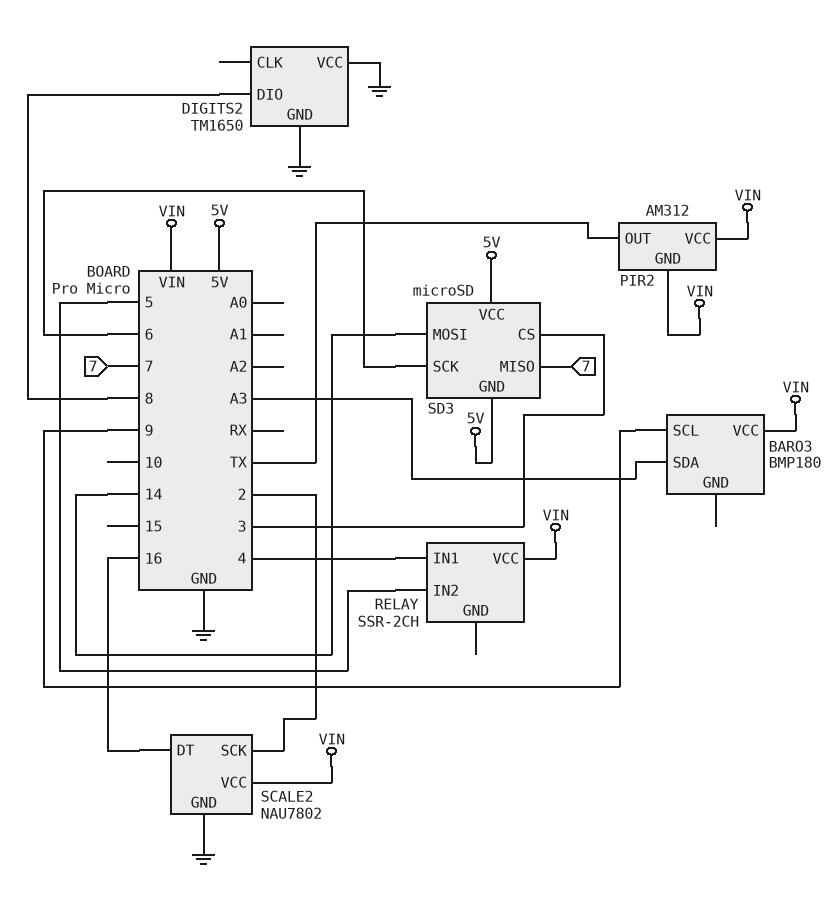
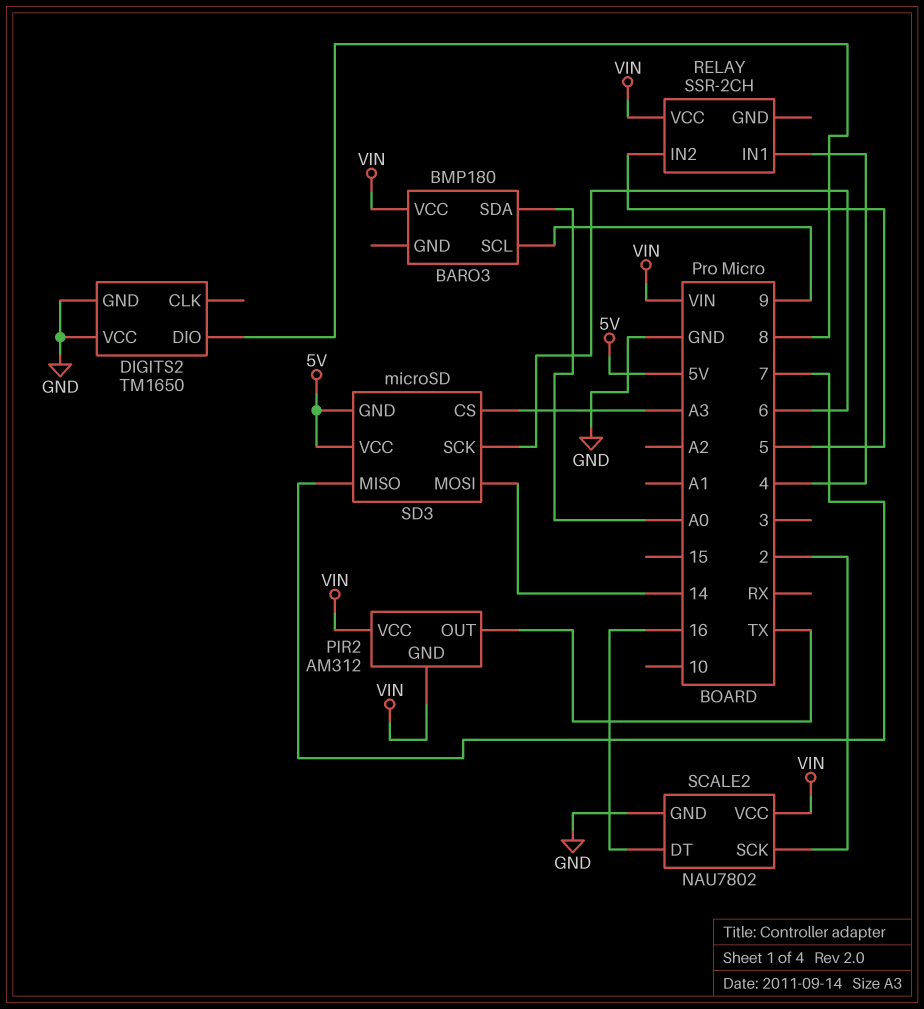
BARO3 pin SDA: A3 -> A0
SD3 pin CS: 3 -> A3

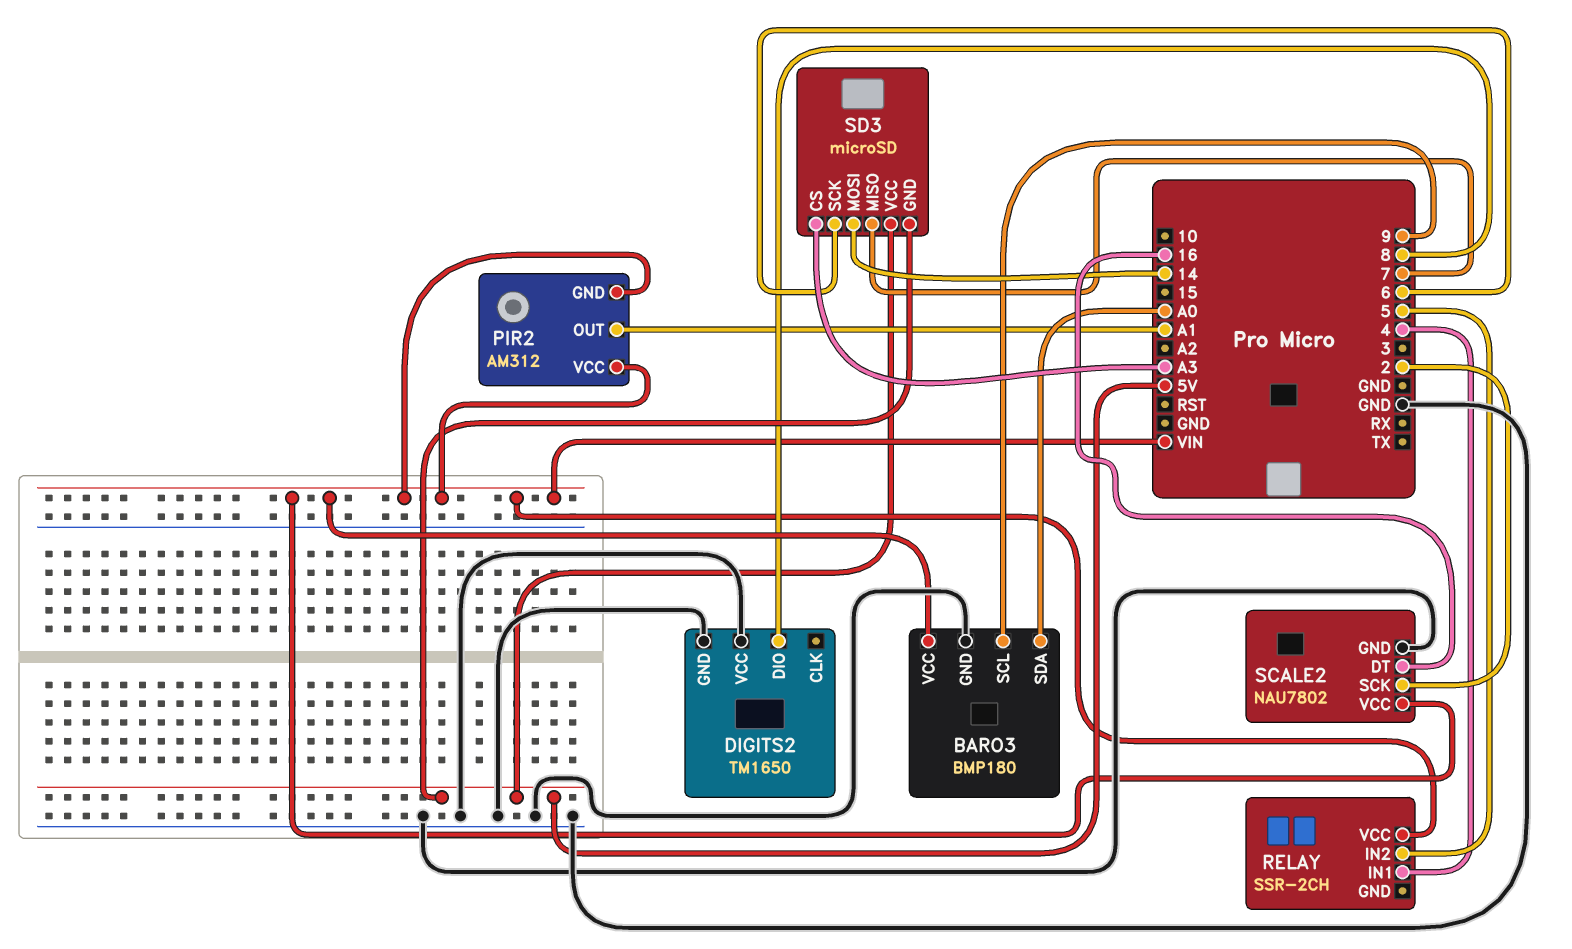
BARO3 pin GND: none -> GND
PIR2 pin OUT: TX -> A1

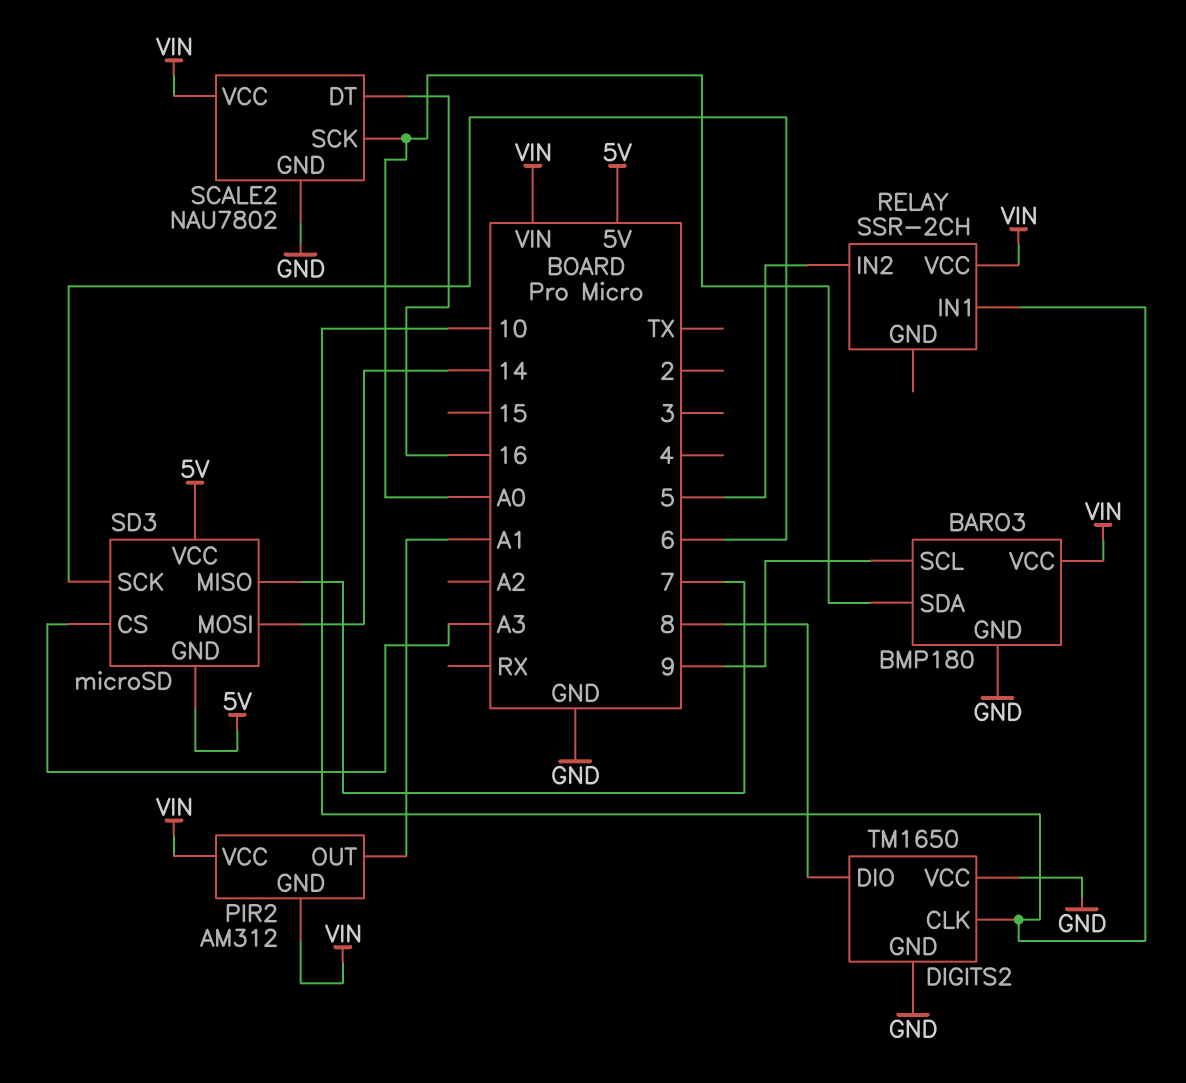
DIGITS2 pin CLK: none -> 10
RELAY pin IN1: 4 -> 10
SCALE2 pin SCK: 2 -> A0

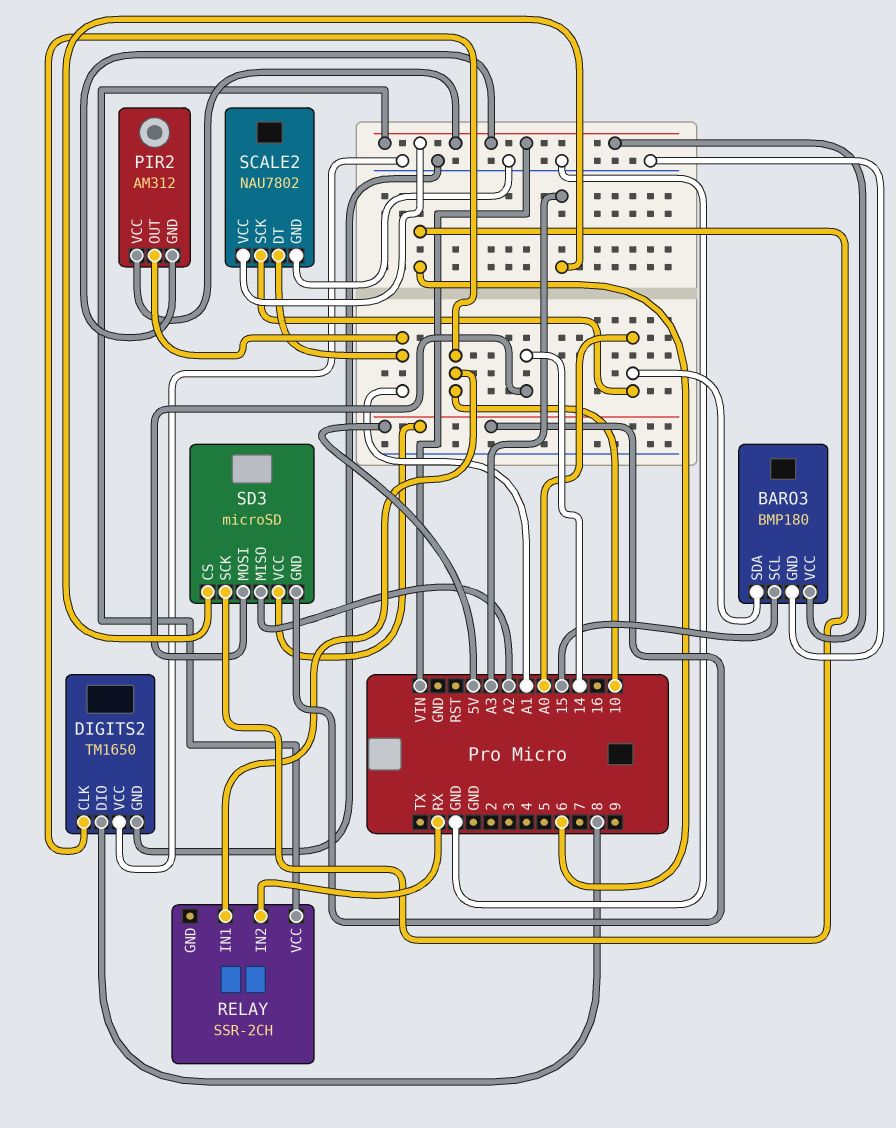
BARO3 pin SCL: 9 -> 15
RELAY pin IN2: 5 -> RX
SCALE2 pin DT: 16 -> A1
SD3 pin MISO: 7 -> A2

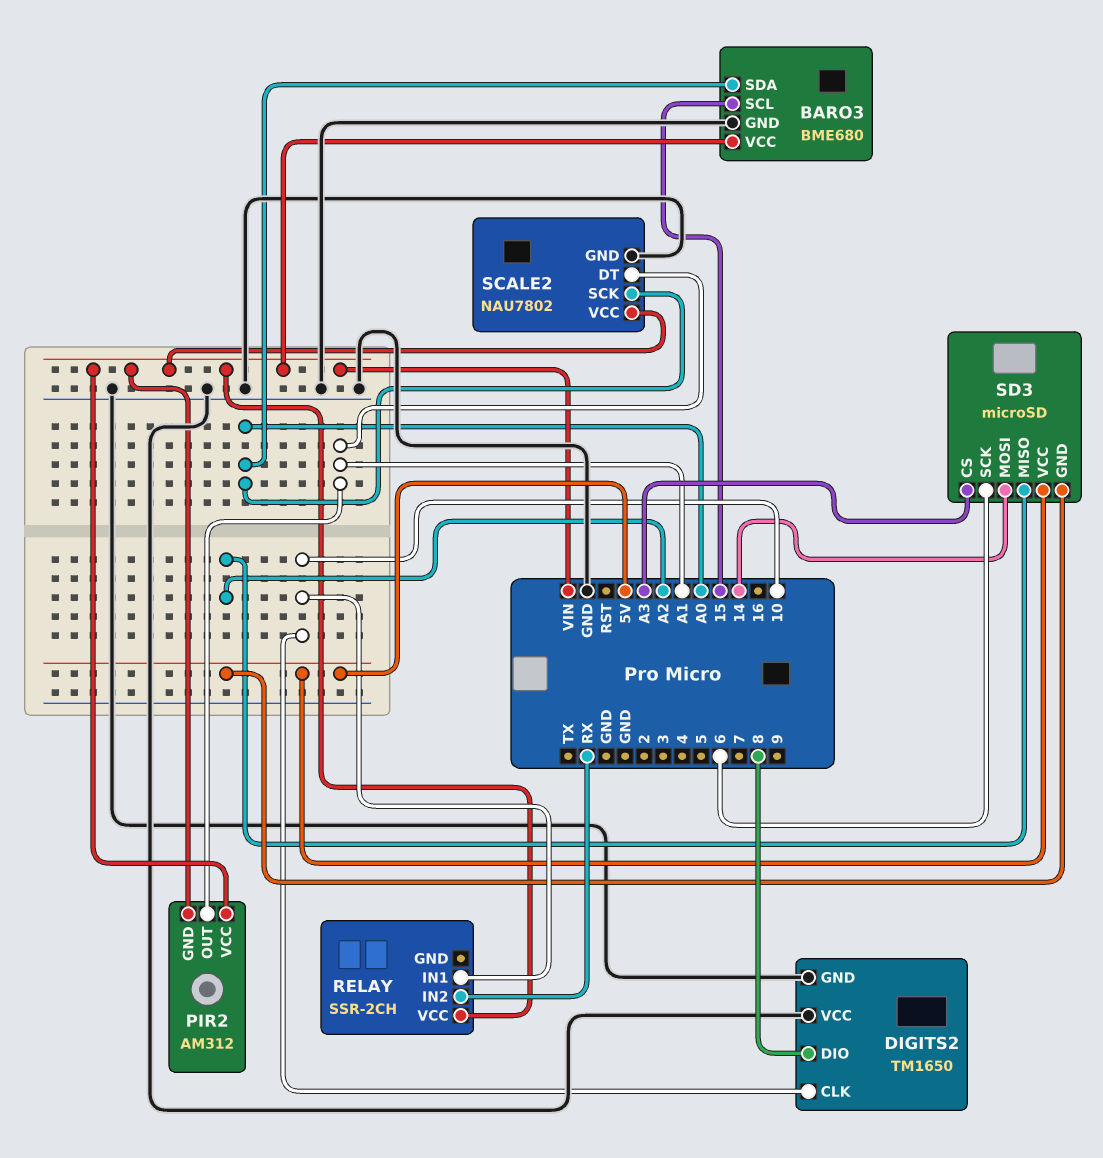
BARO3: BMP180 -> BME680

